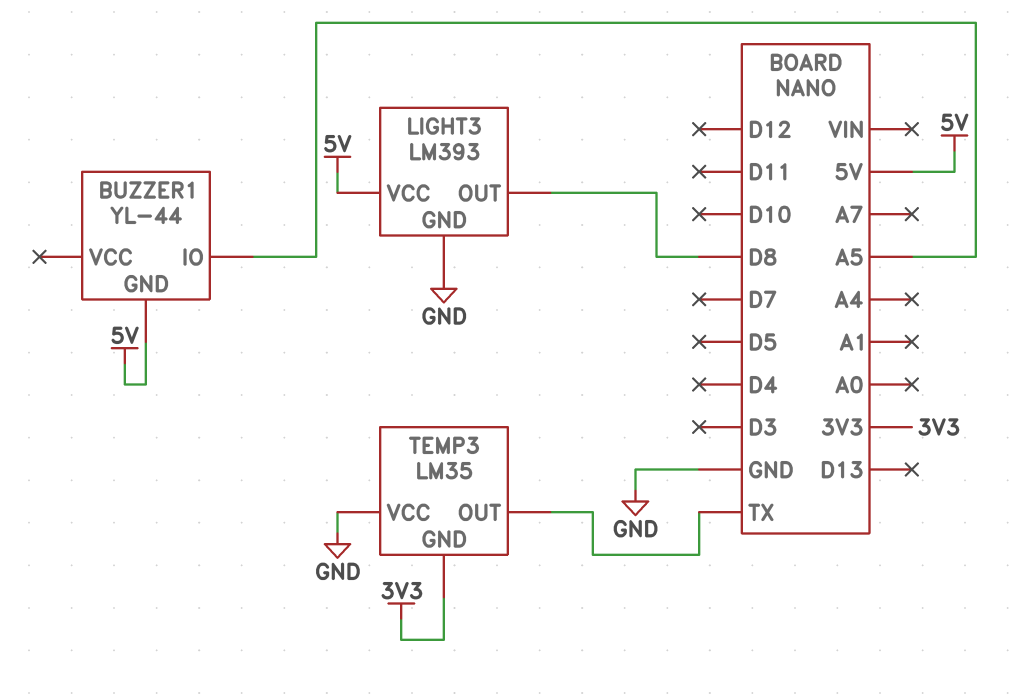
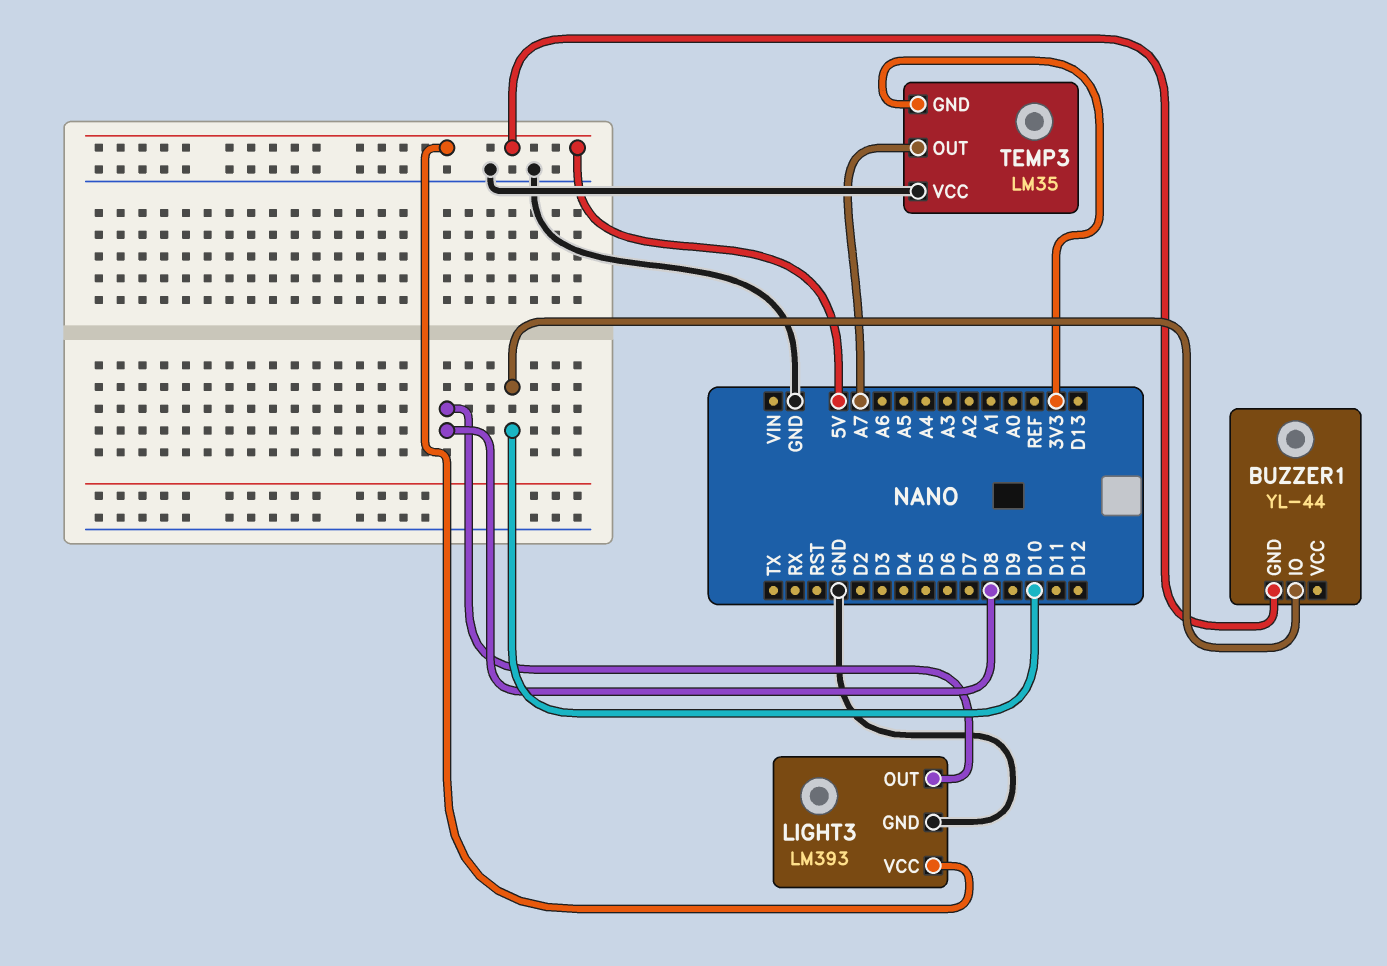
BUZZER1 pin IO: A5 -> D10
TEMP3 pin OUT: TX -> A7

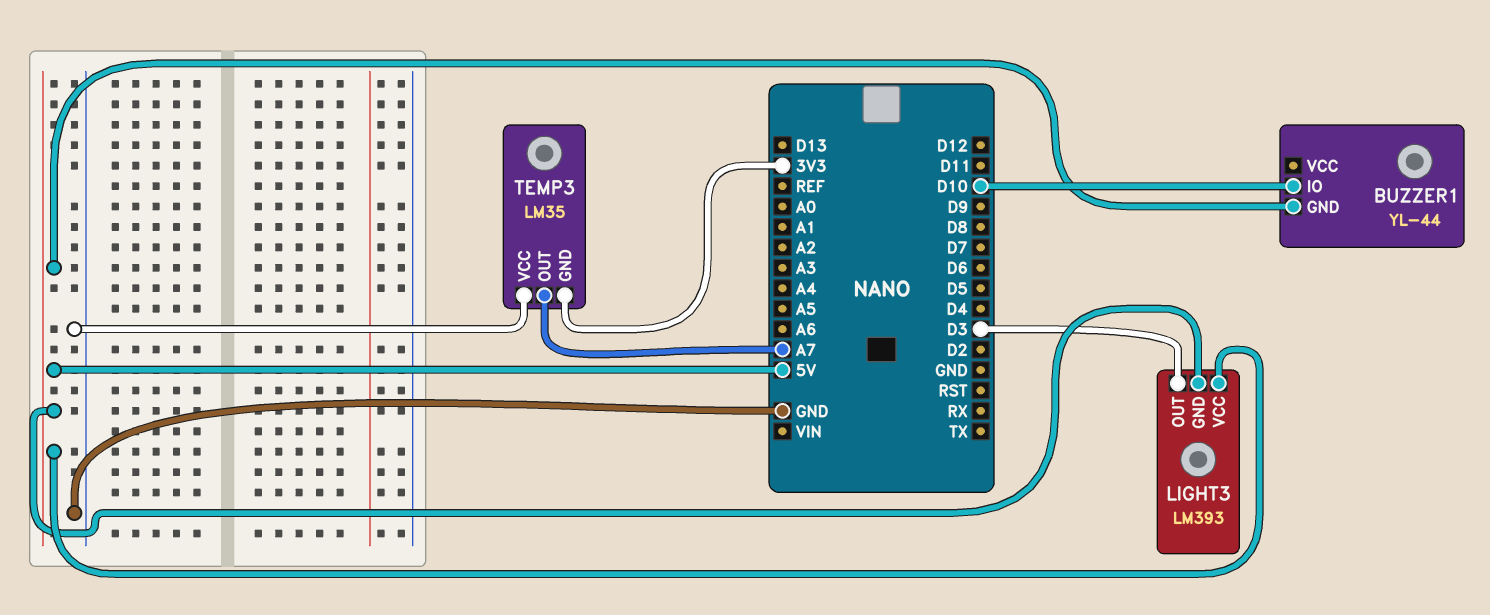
LIGHT3 pin GND: GND -> 5V
LIGHT3 pin OUT: D8 -> D3

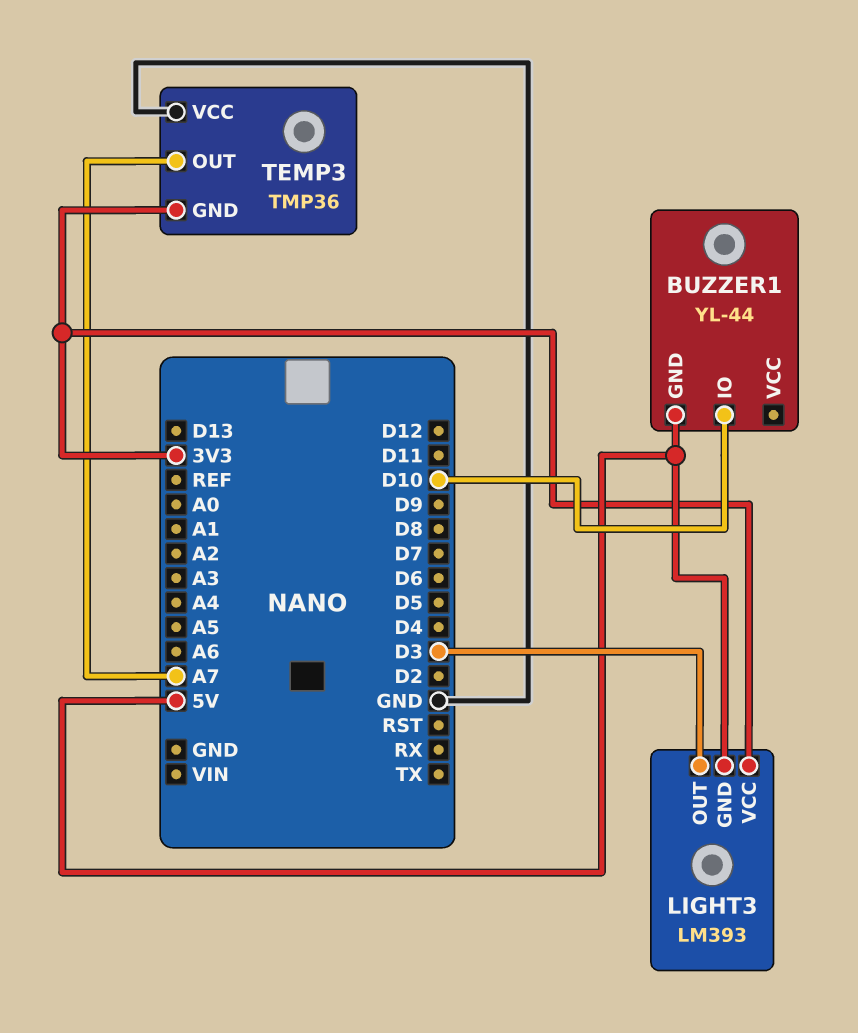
LIGHT3 pin VCC: 5V -> 3V3
TEMP3: LM35 -> TMP36

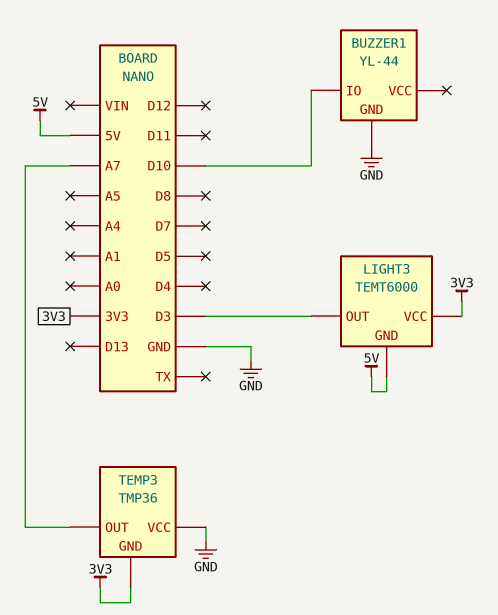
BUZZER1 pin GND: 5V -> GND
LIGHT3: LM393 -> TEMT6000

